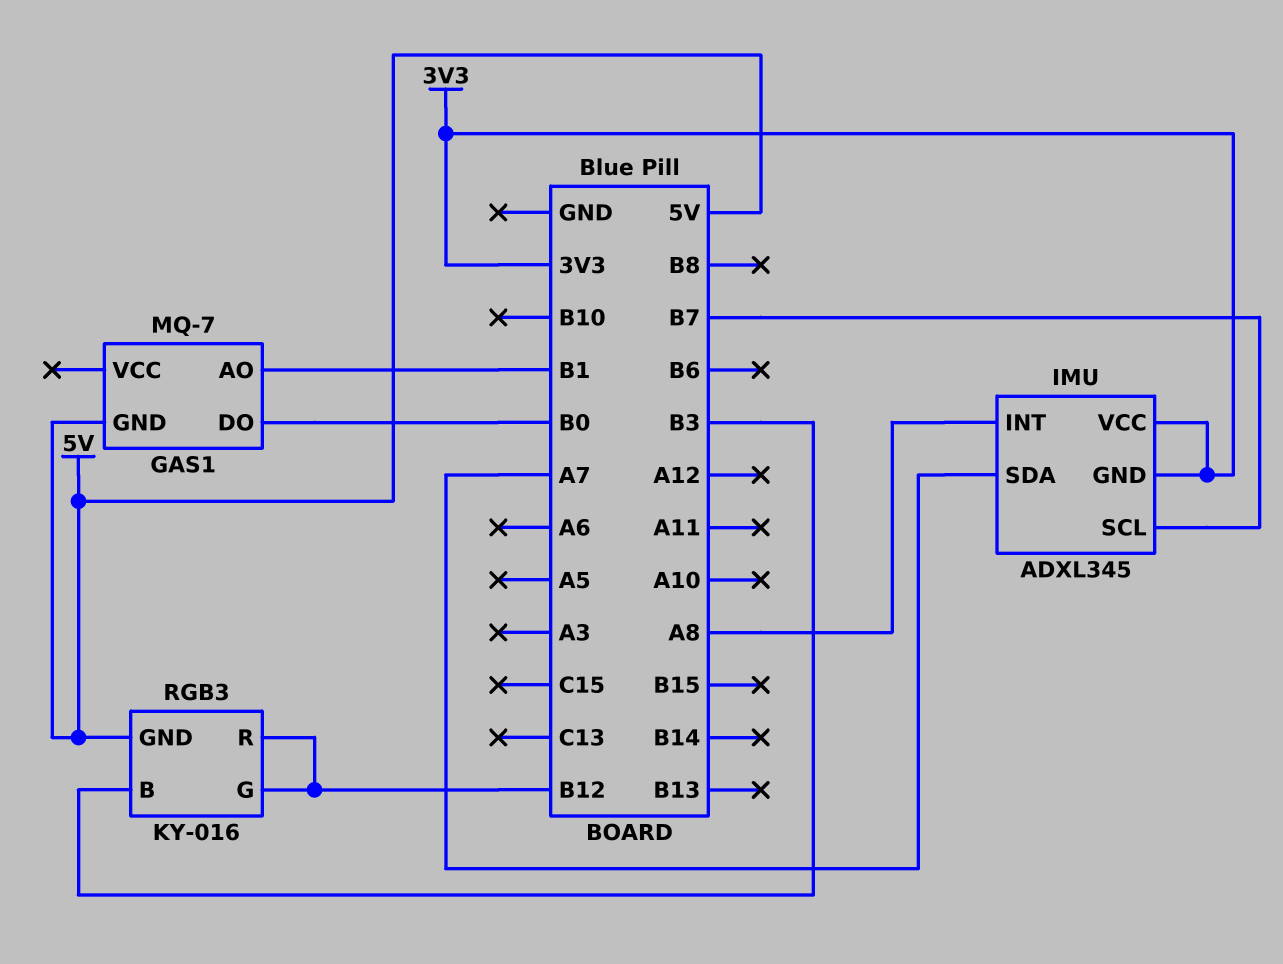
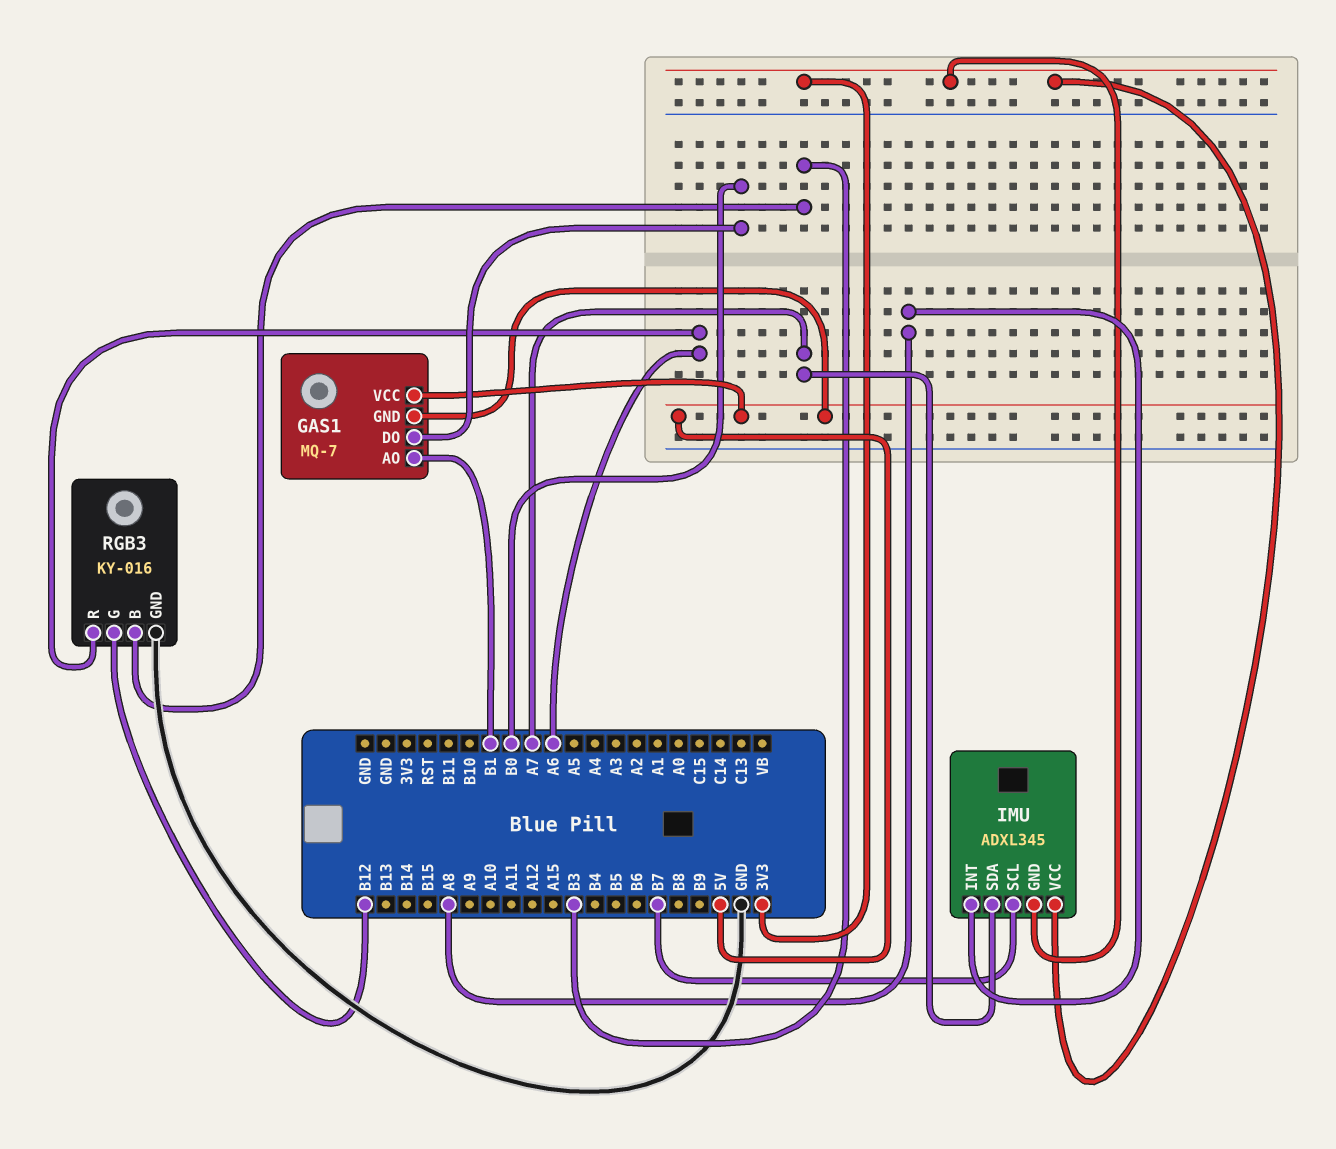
GAS1 pin VCC: none -> 5V
RGB3 pin GND: 5V -> GND
RGB3 pin R: B12 -> A6

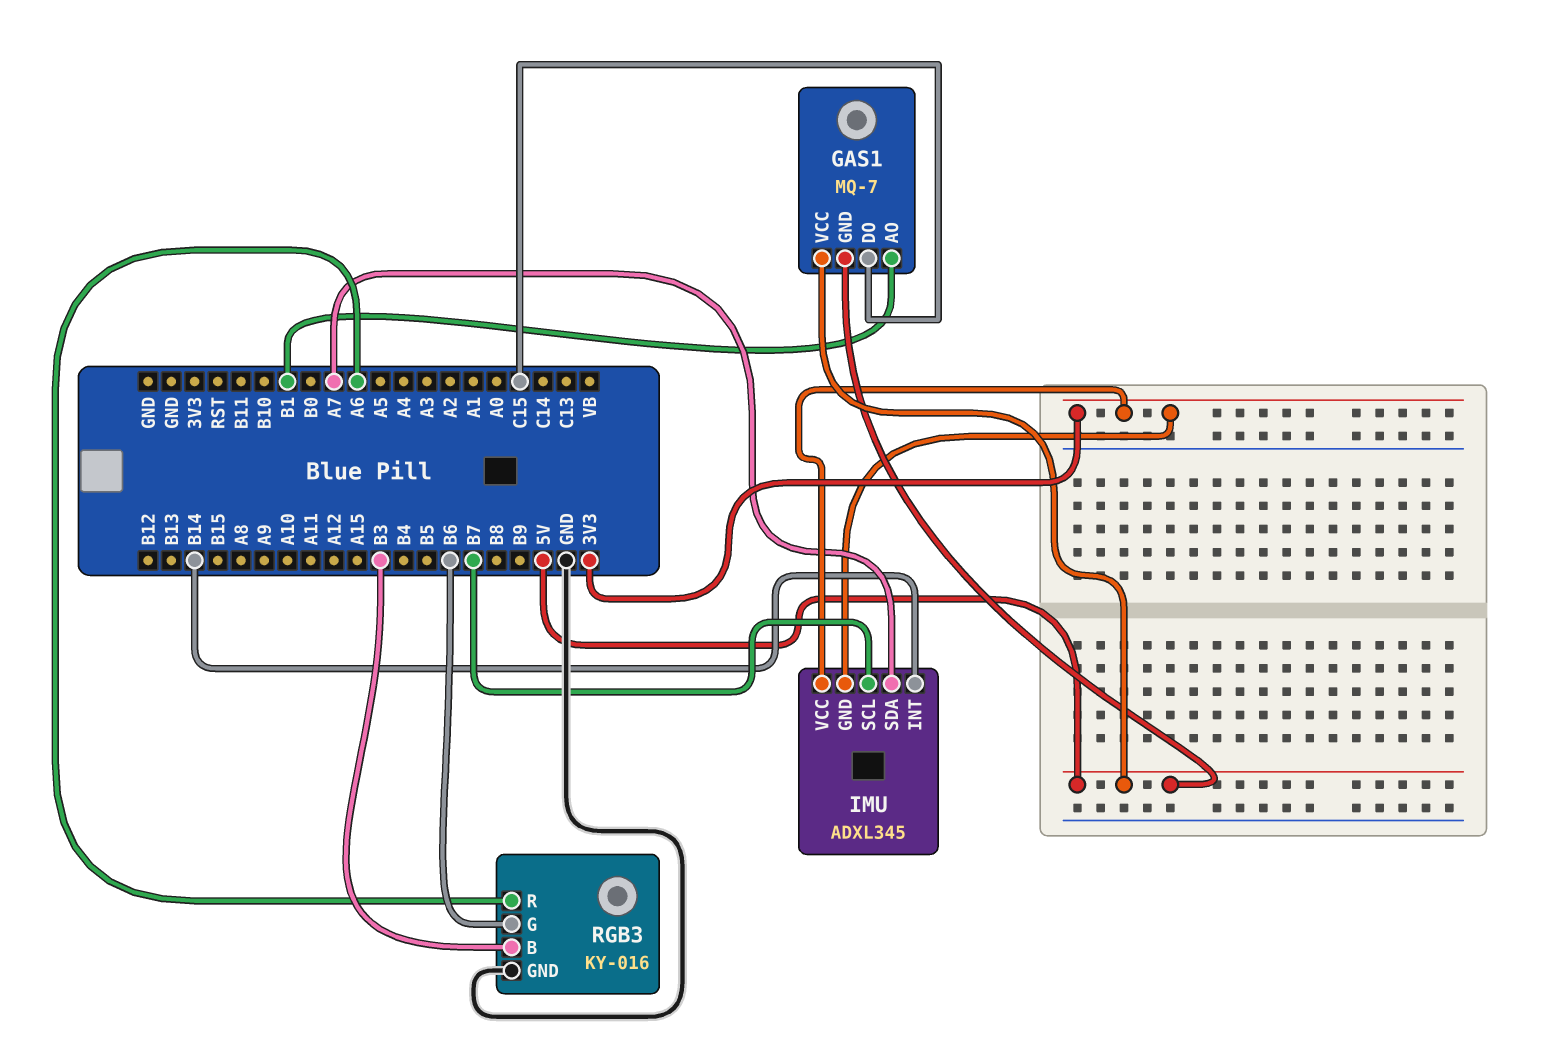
GAS1 pin DO: B0 -> C15
IMU pin INT: A8 -> B14
RGB3 pin G: B12 -> B6

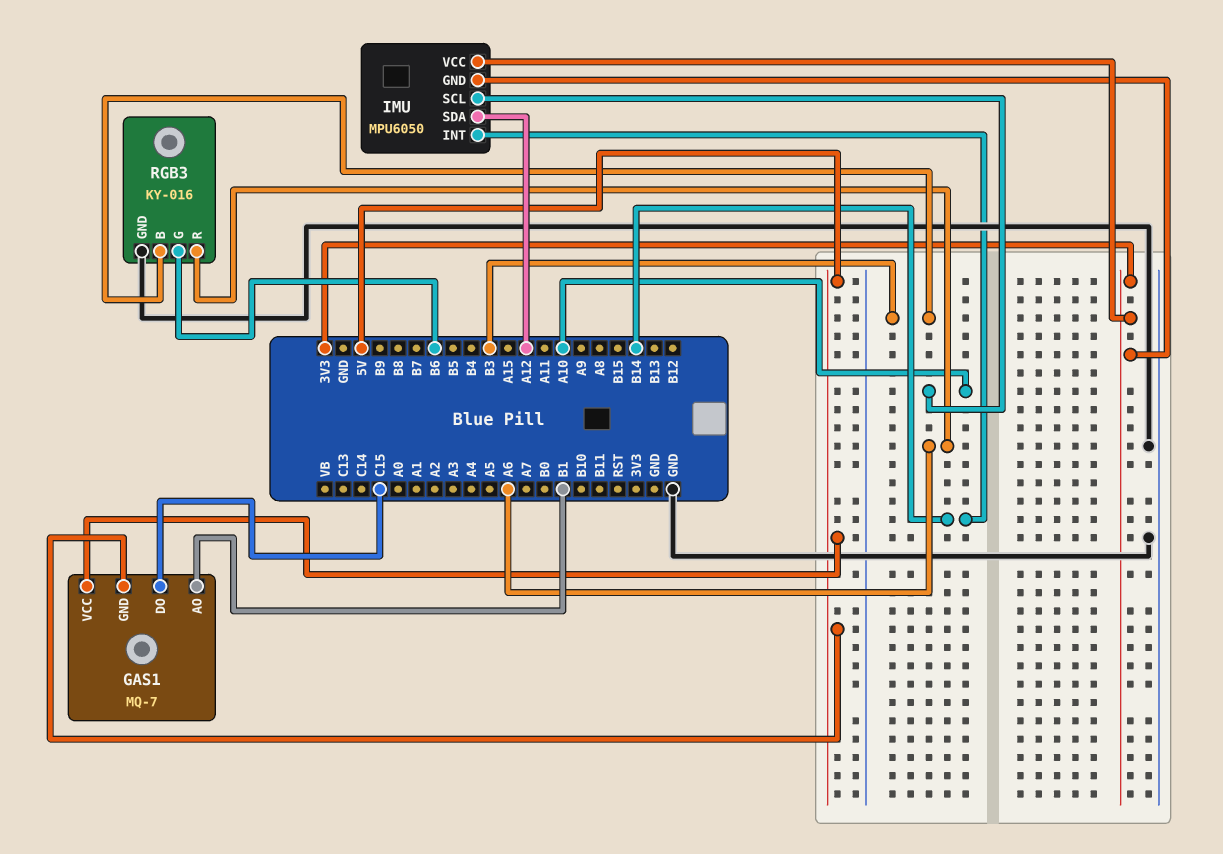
IMU: ADXL345 -> MPU6050
IMU pin SCL: B7 -> A10
IMU pin SDA: A7 -> A12

